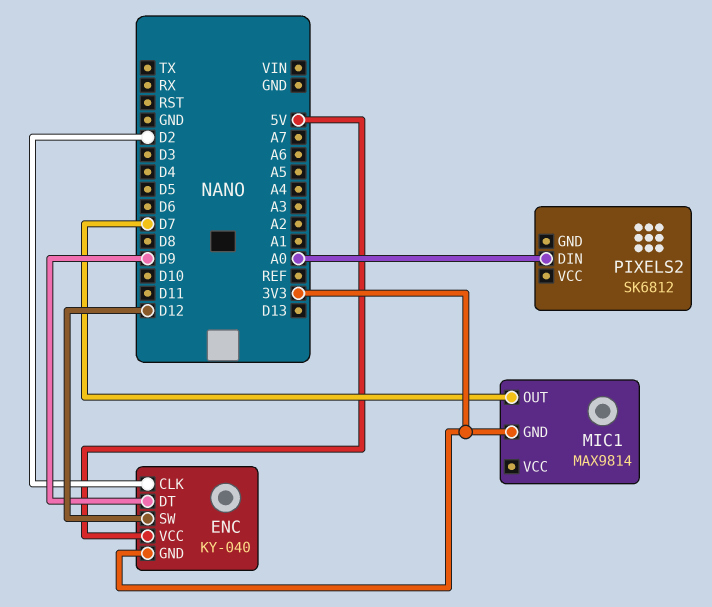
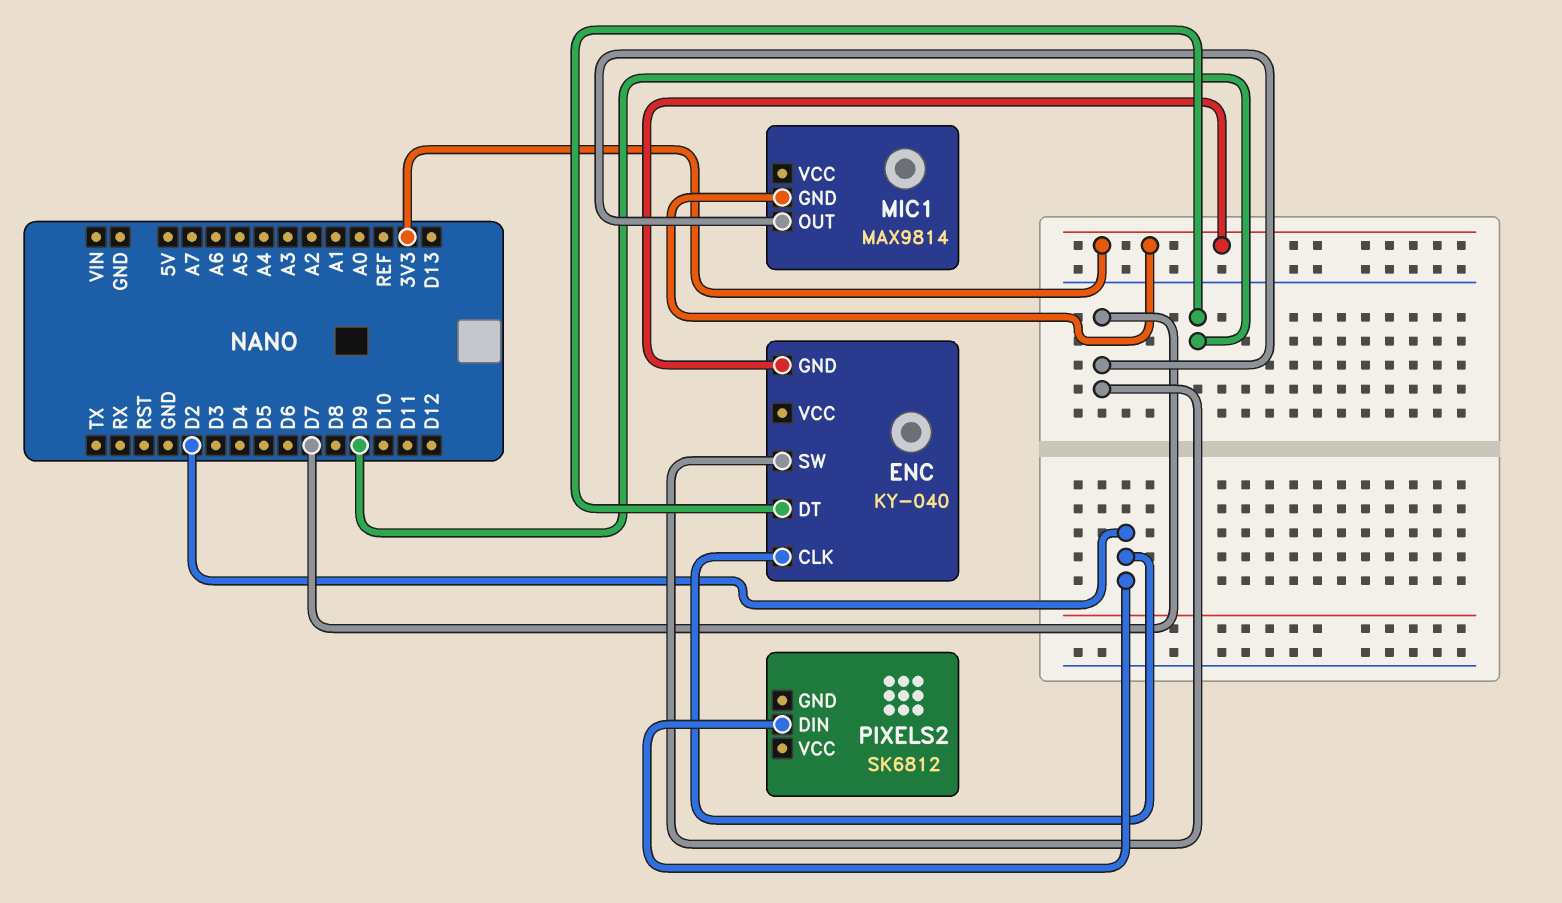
ENC pin SW: D12 -> D7
ENC pin VCC: 5V -> none
PIXELS2 pin DIN: A0 -> D2

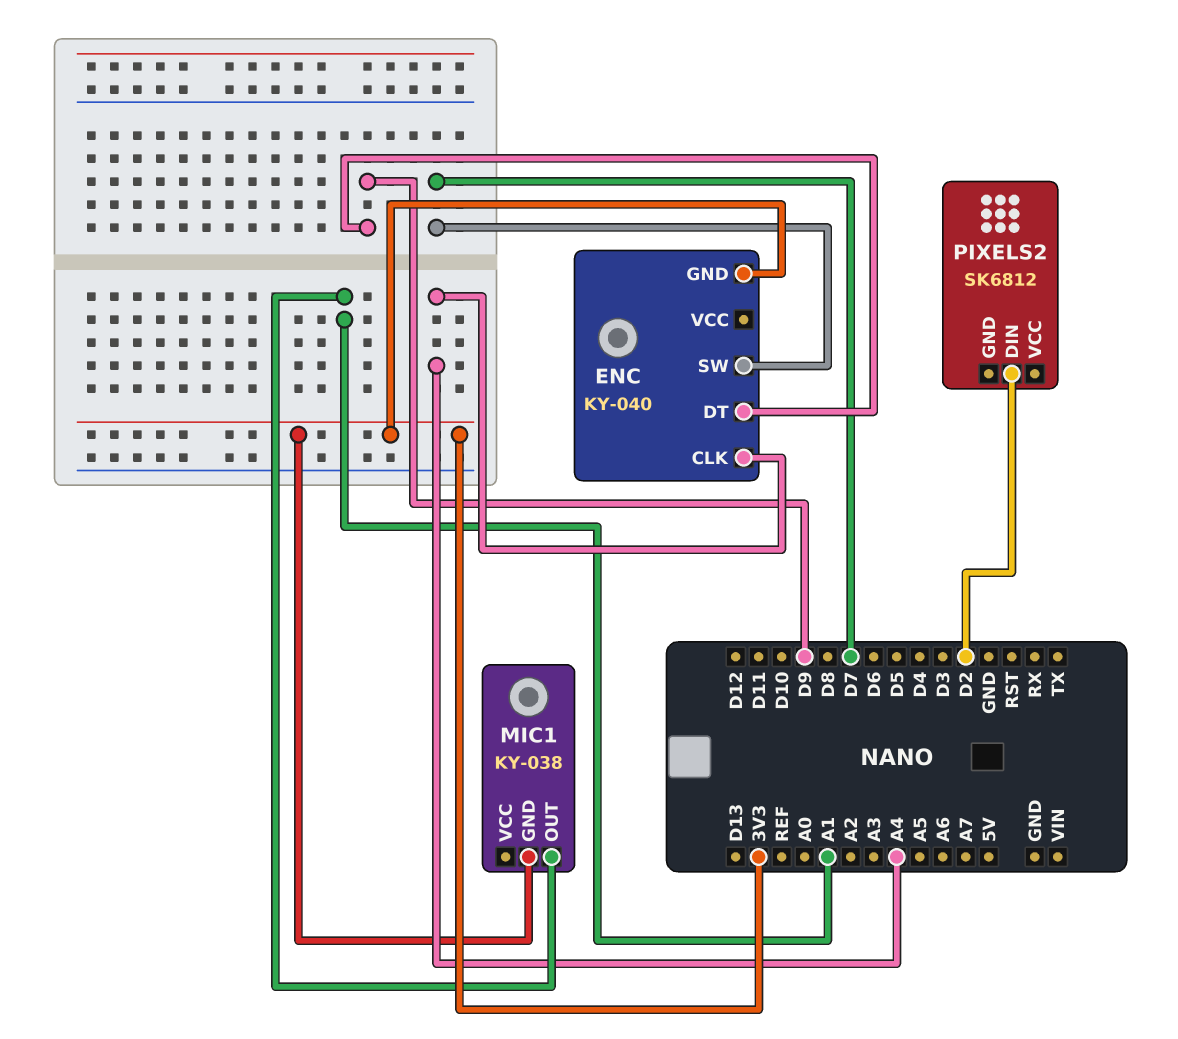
ENC pin CLK: D2 -> A4
MIC1: MAX9814 -> KY-038
MIC1 pin OUT: D7 -> A1

